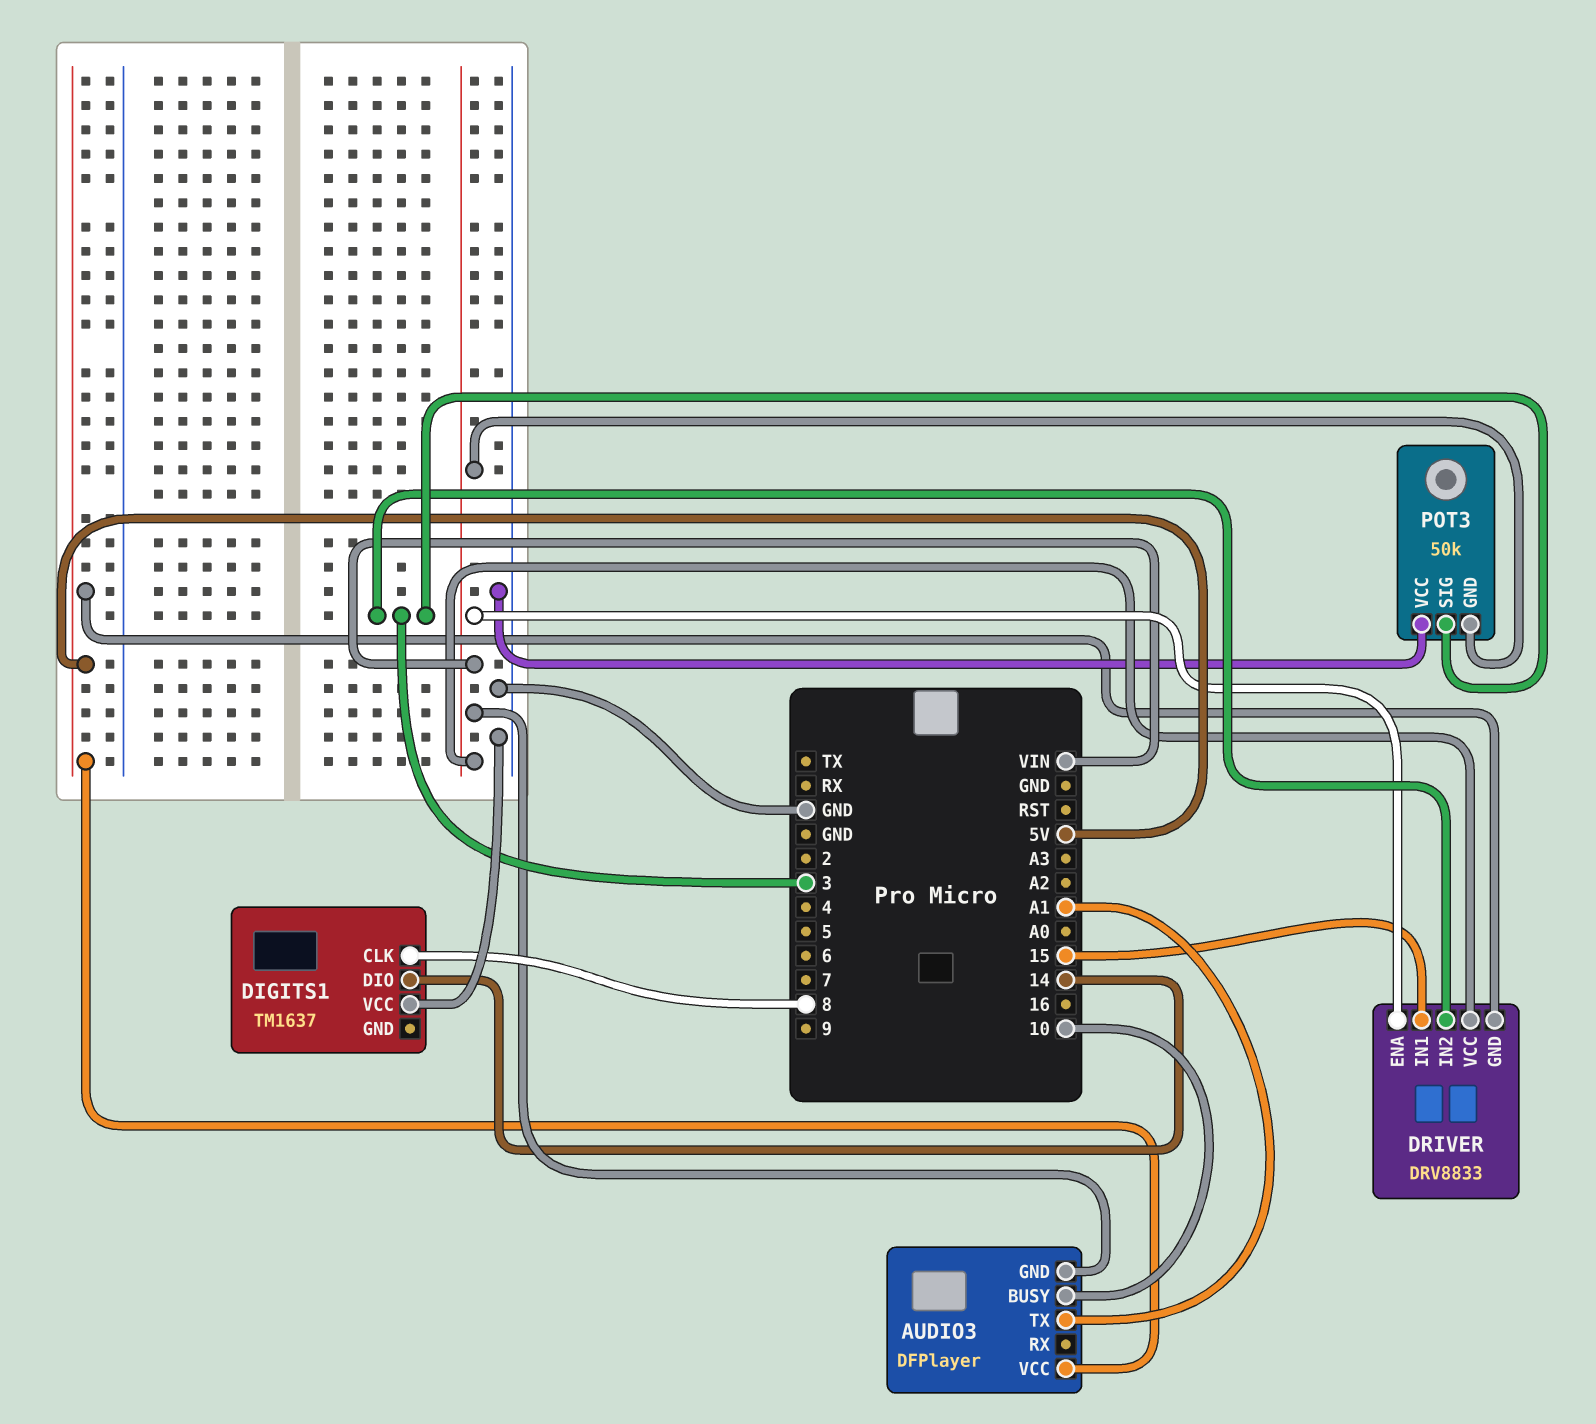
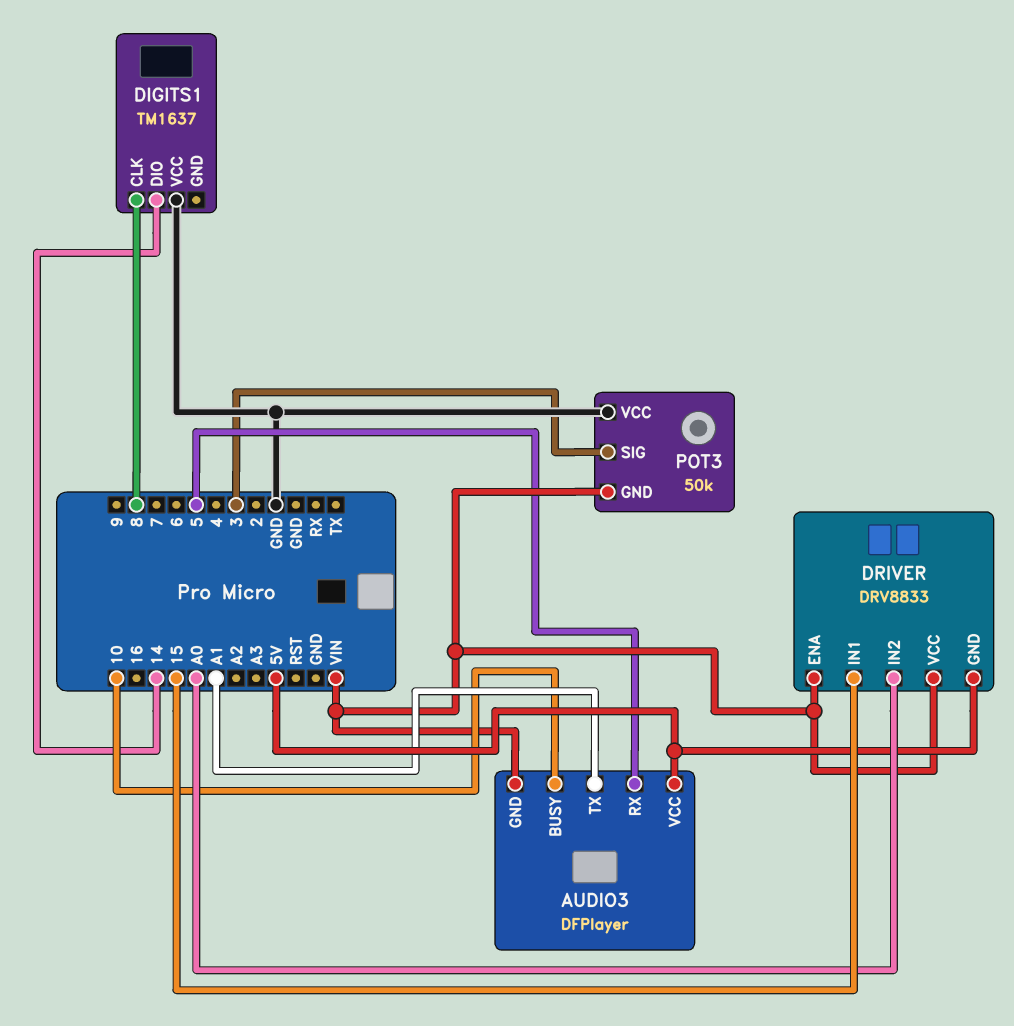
AUDIO3 pin RX: none -> 5
DRIVER pin IN2: 3 -> A0

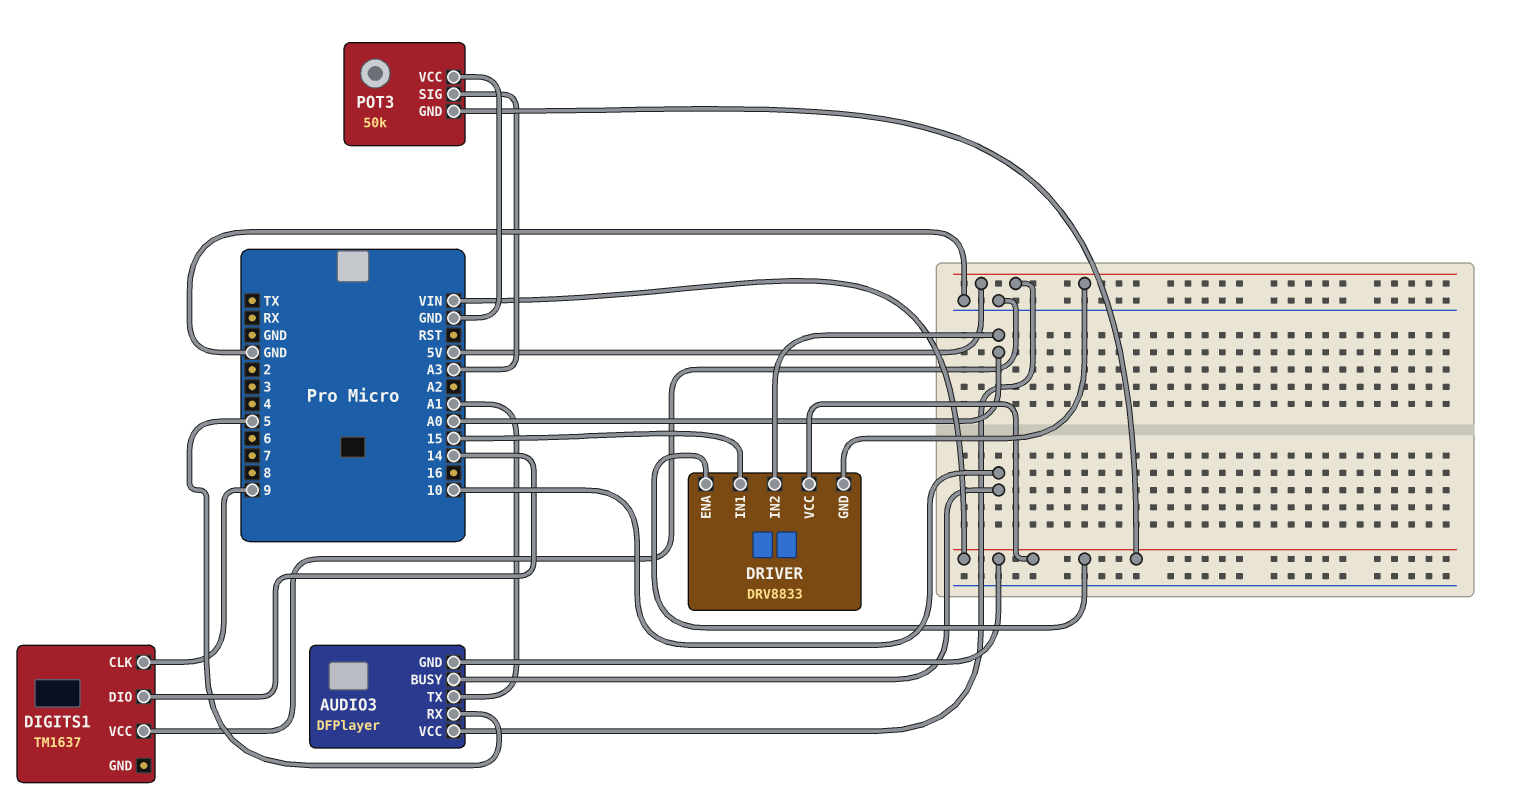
DIGITS1 pin CLK: 8 -> 9
POT3 pin SIG: 3 -> A3

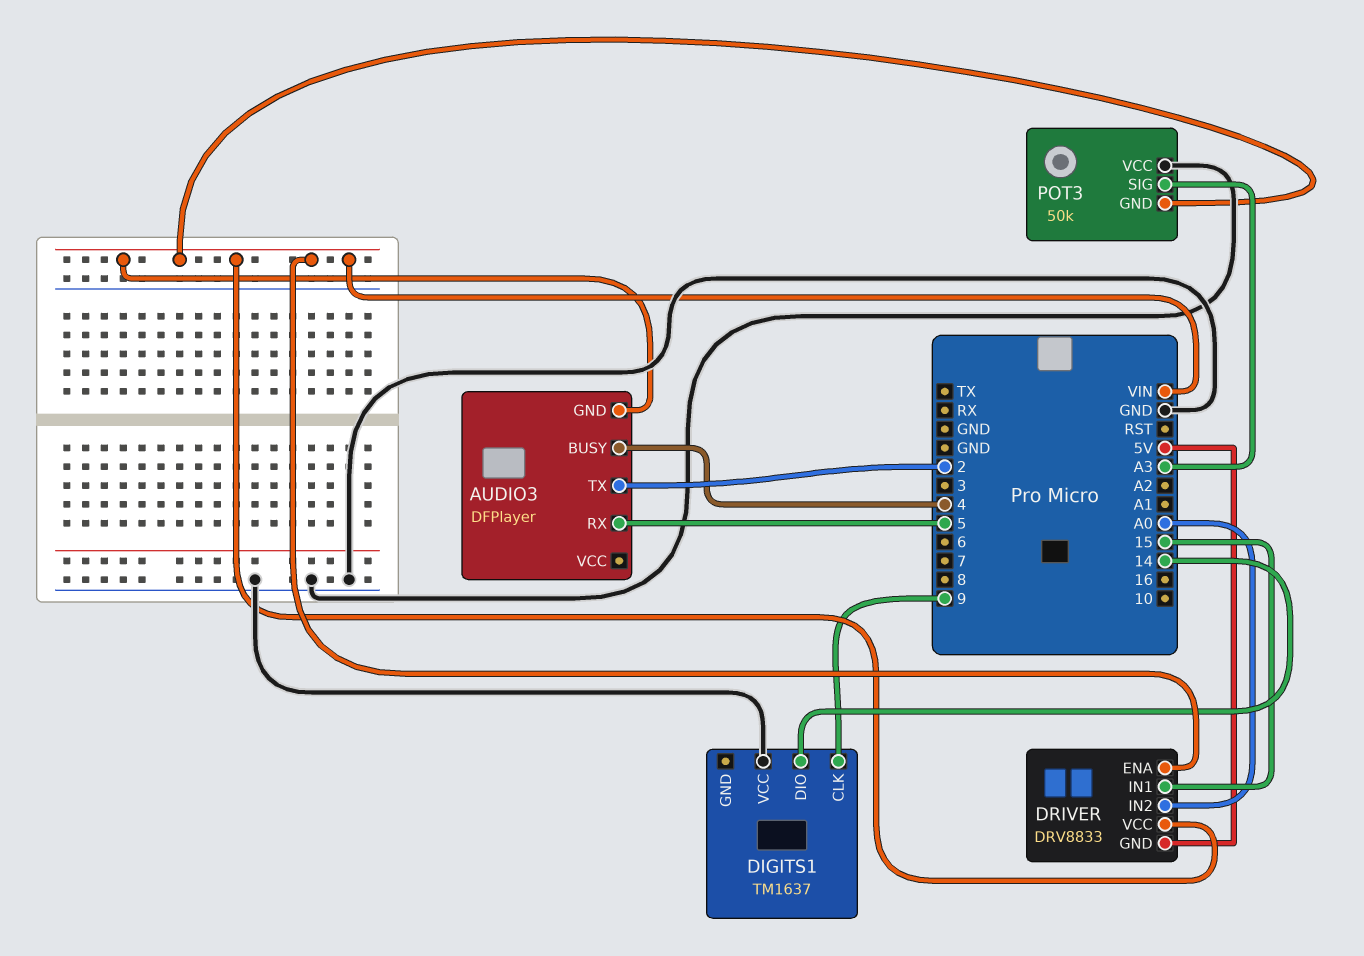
AUDIO3 pin BUSY: 10 -> 4
AUDIO3 pin TX: A1 -> 2
AUDIO3 pin VCC: 5V -> none

